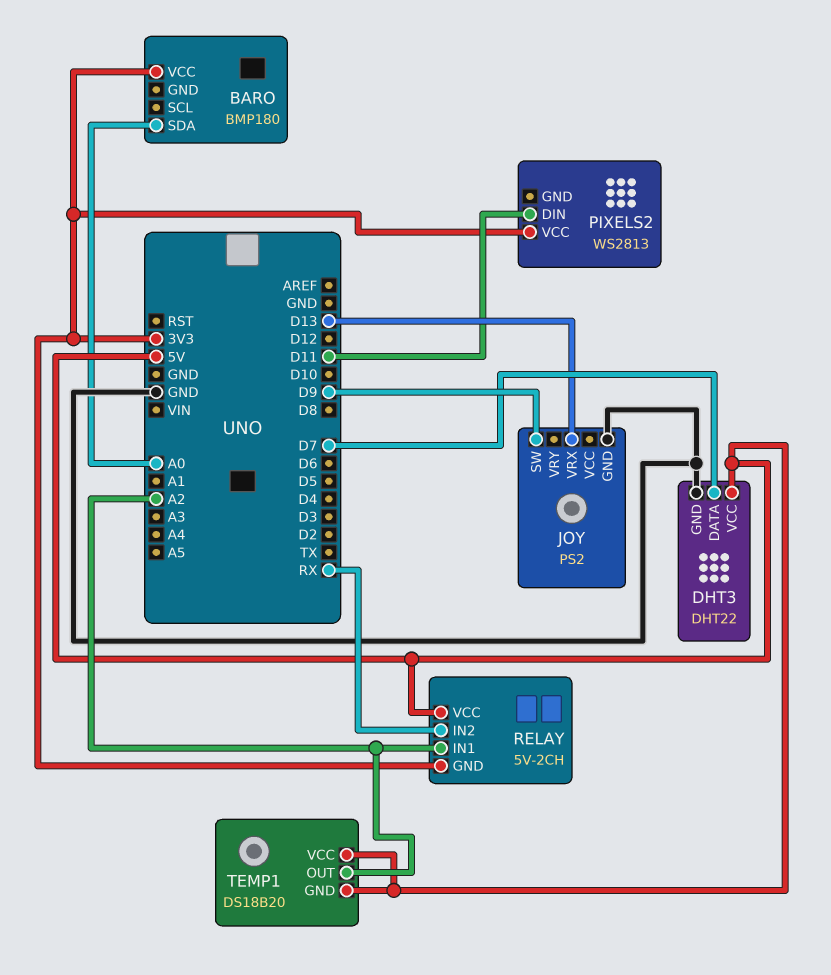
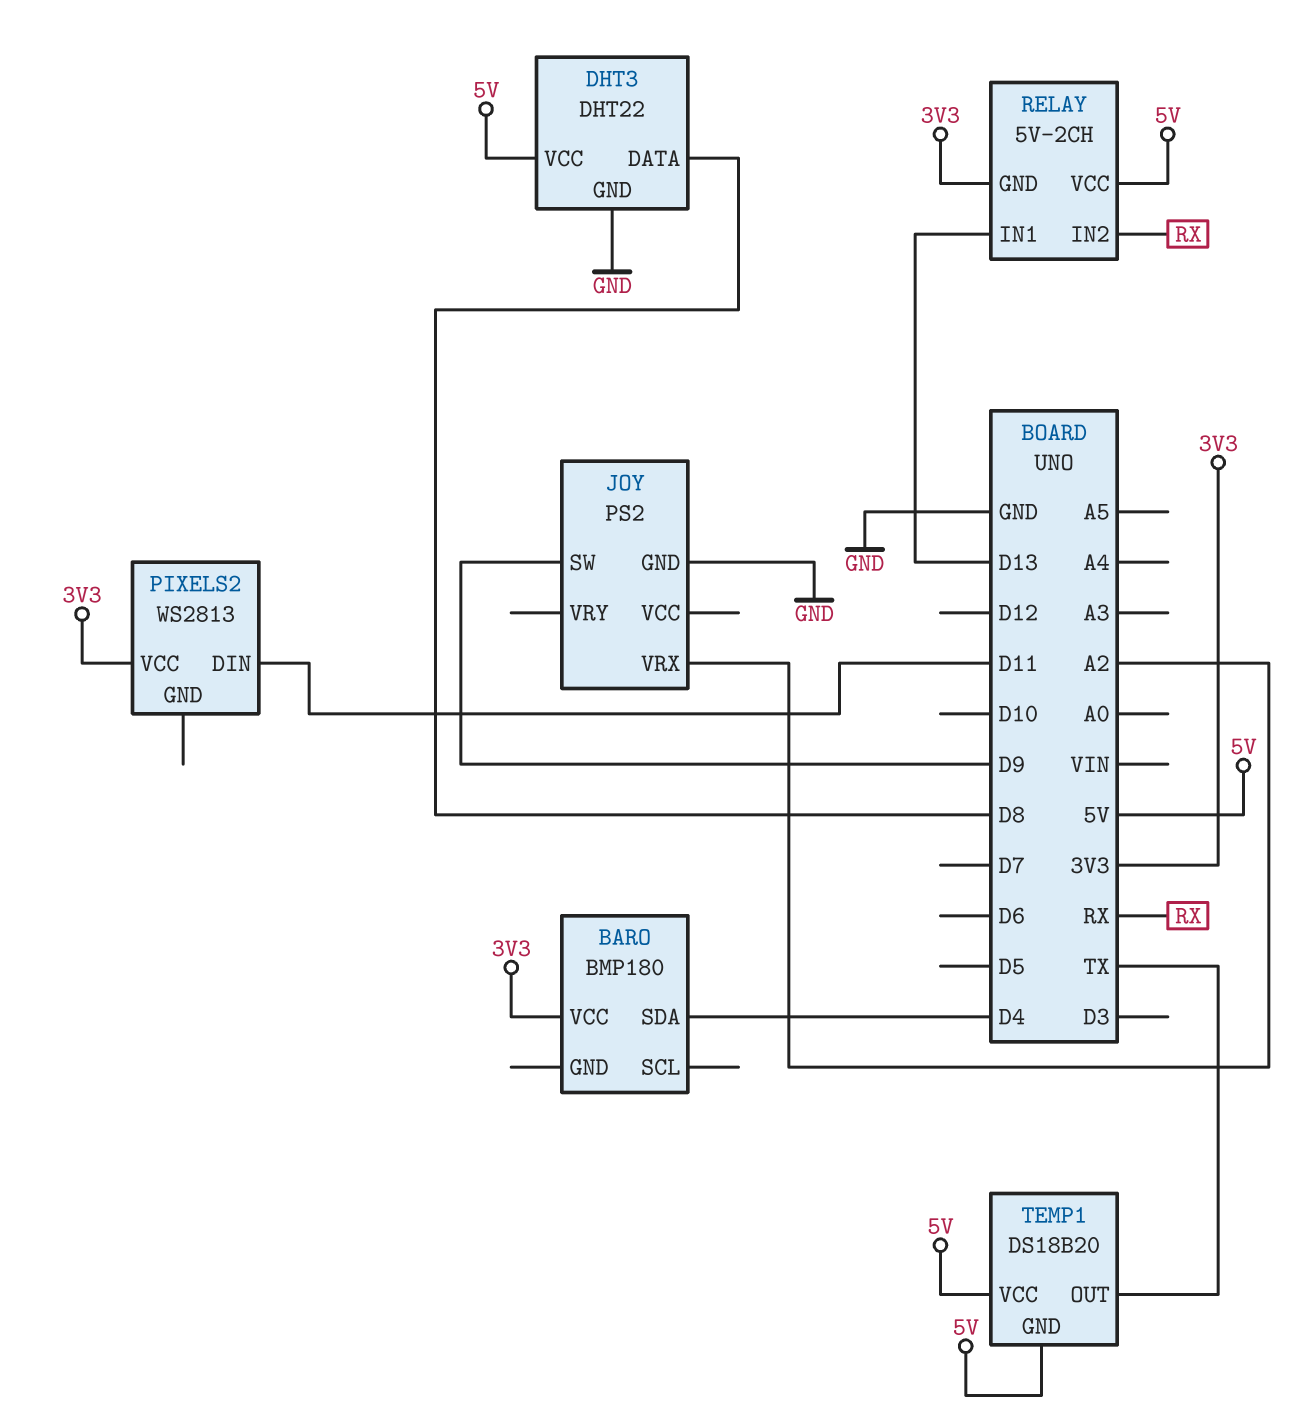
BARO pin SDA: A0 -> D4
DHT3 pin DATA: D7 -> D8
JOY pin VRX: D13 -> A2
RELAY pin IN1: A2 -> D13
TEMP1 pin OUT: A2 -> TX

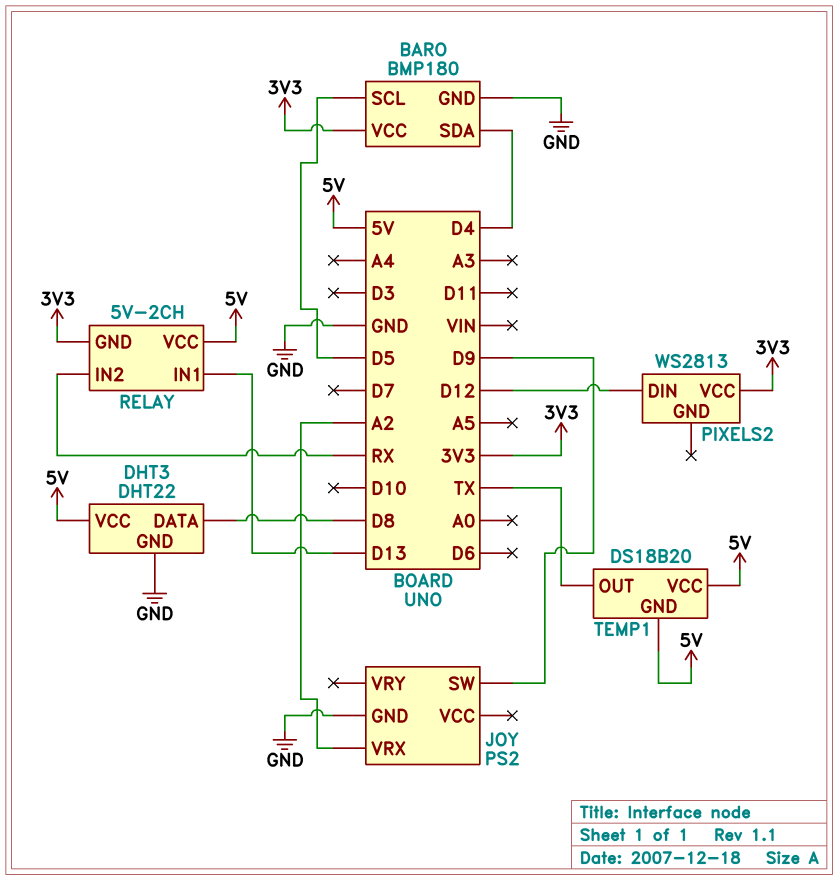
BARO pin GND: none -> GND
BARO pin SCL: none -> D5
PIXELS2 pin DIN: D11 -> D12

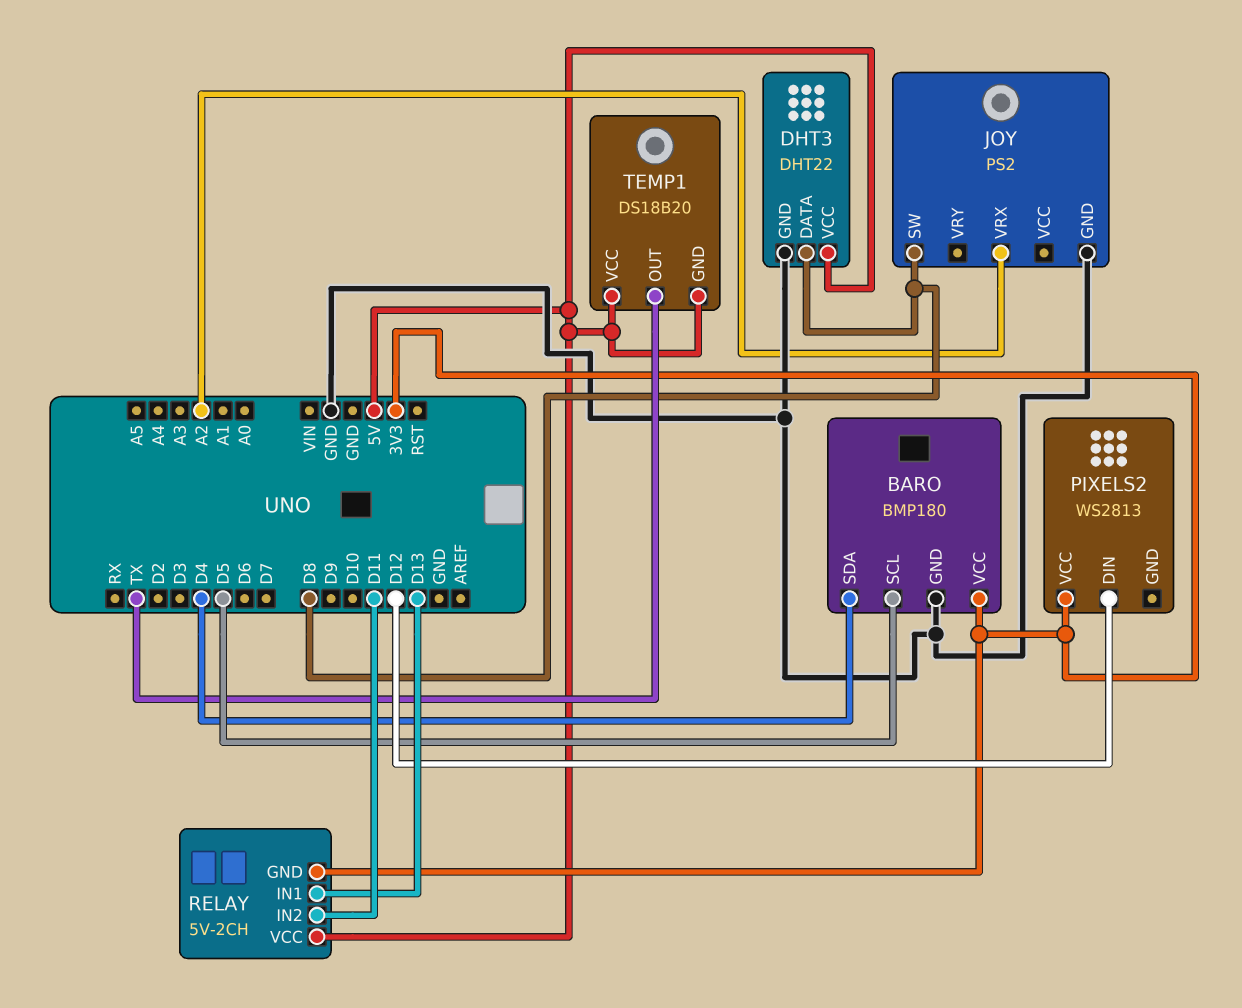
JOY pin SW: D9 -> D8
RELAY pin IN2: RX -> D11

